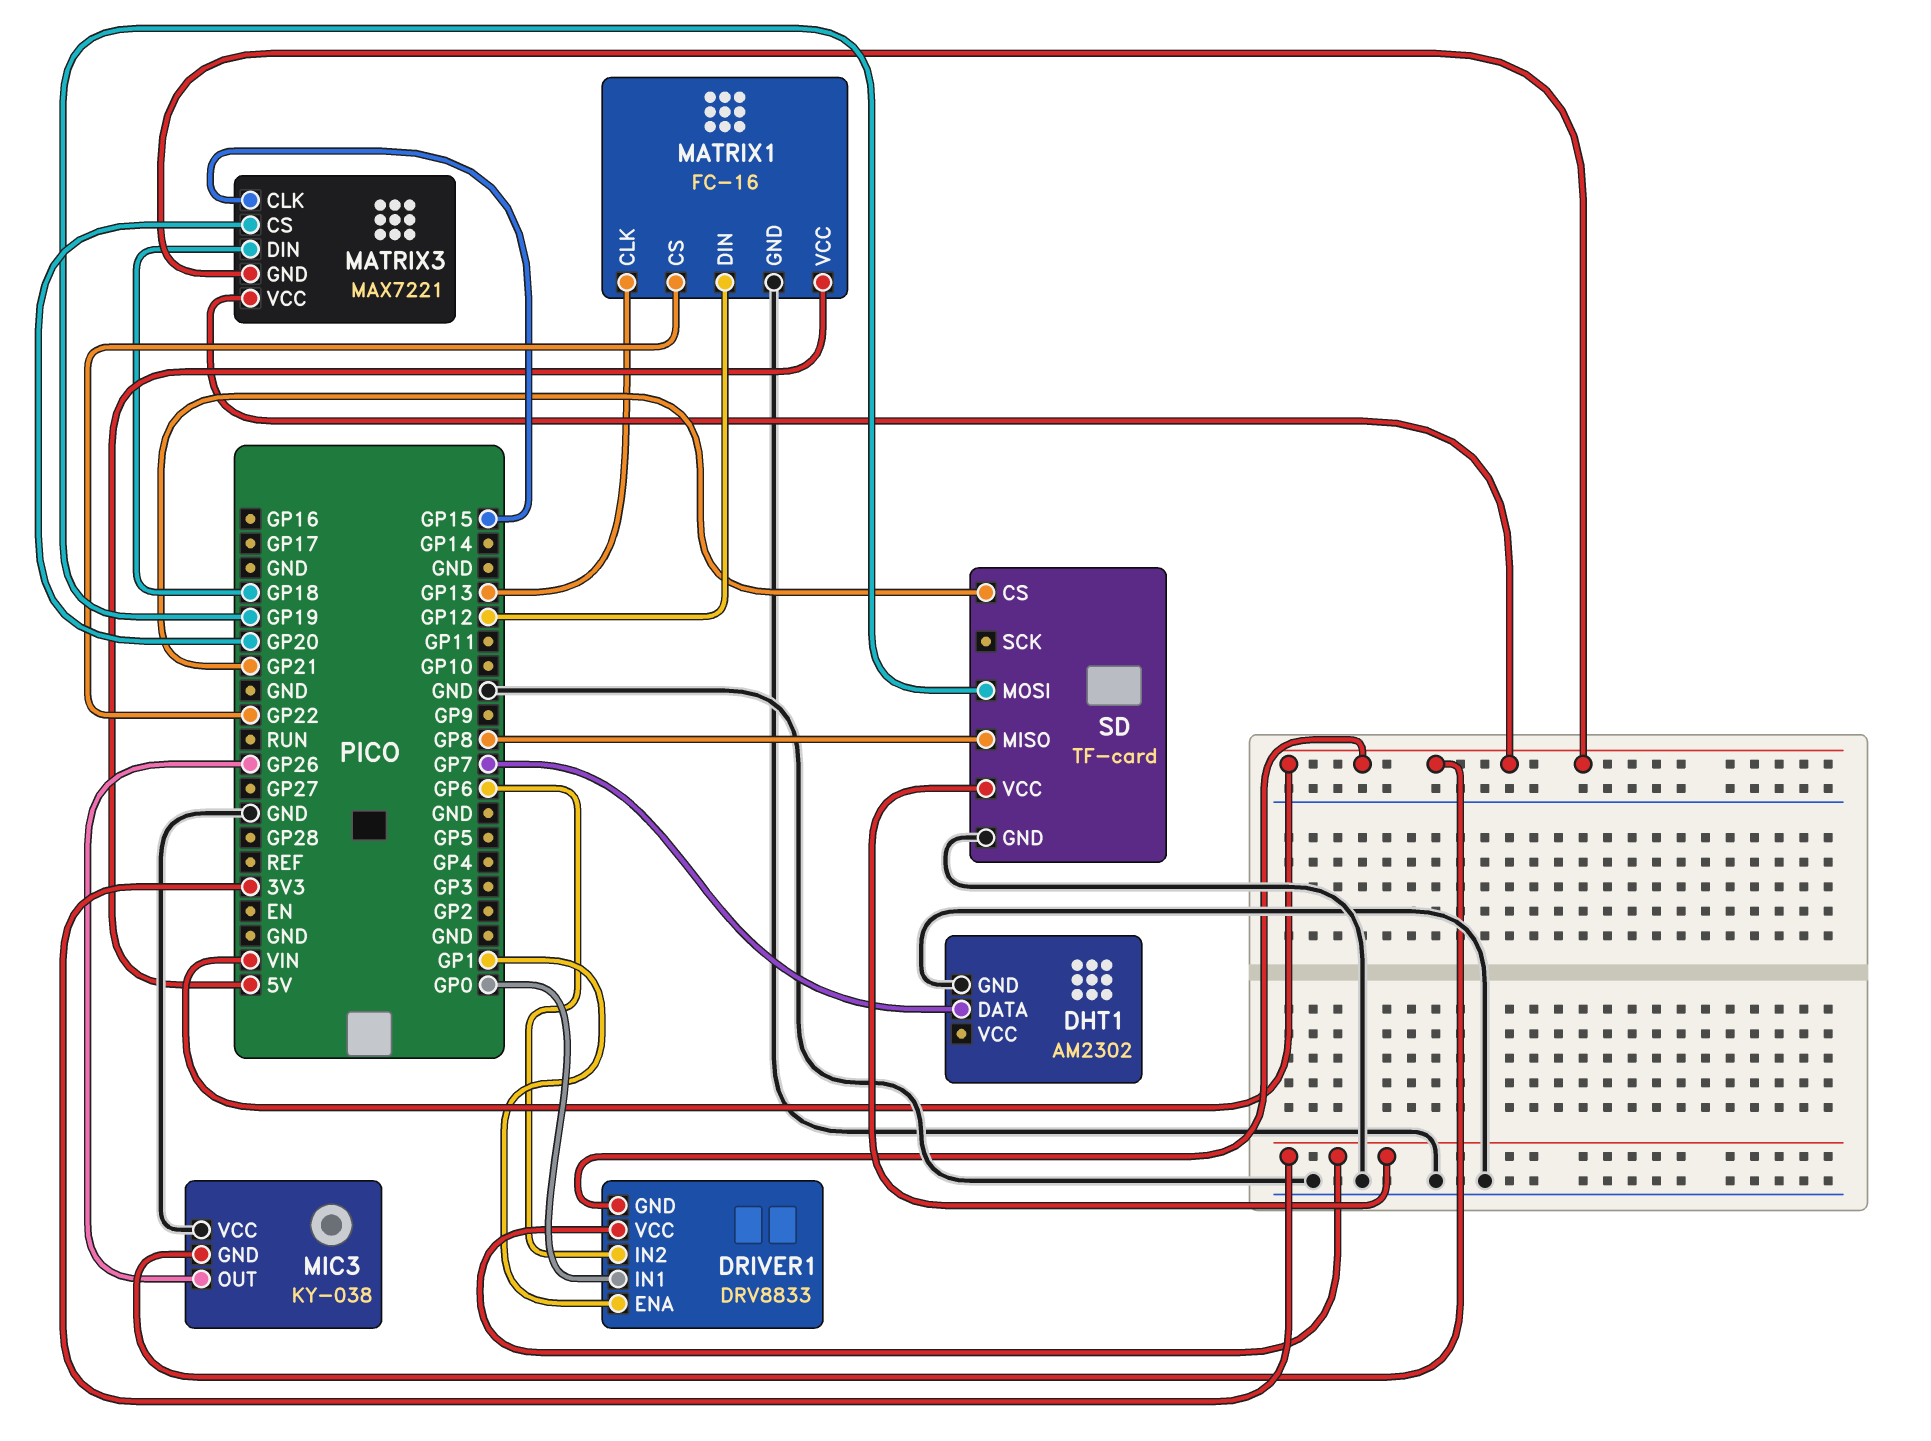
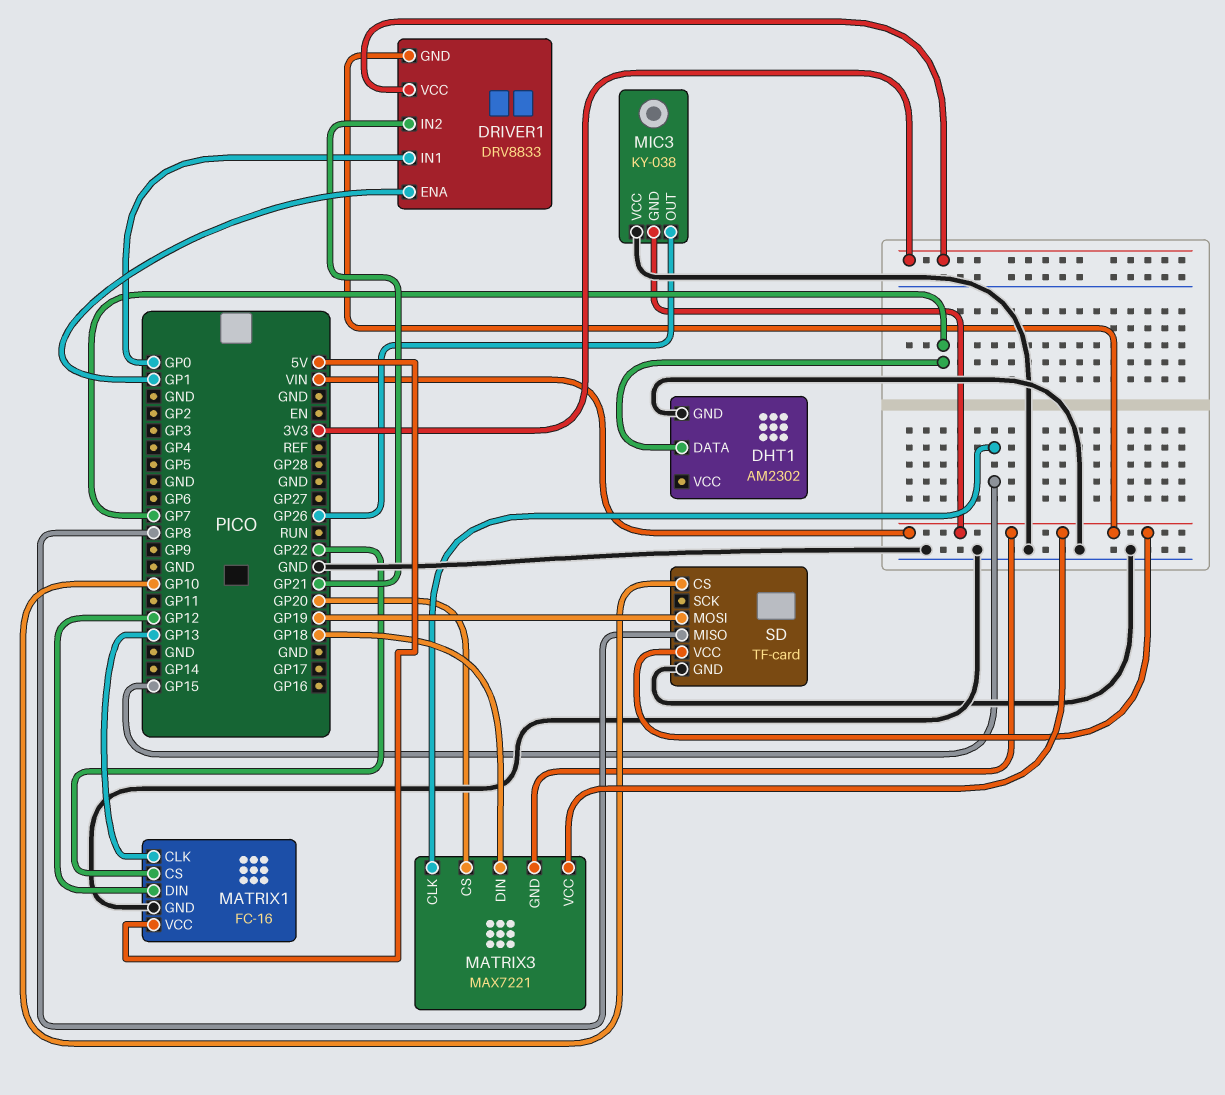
DRIVER1 pin IN2: GP6 -> GP21
SD pin CS: GP21 -> GP10
SD pin VCC: 3V3 -> VIN

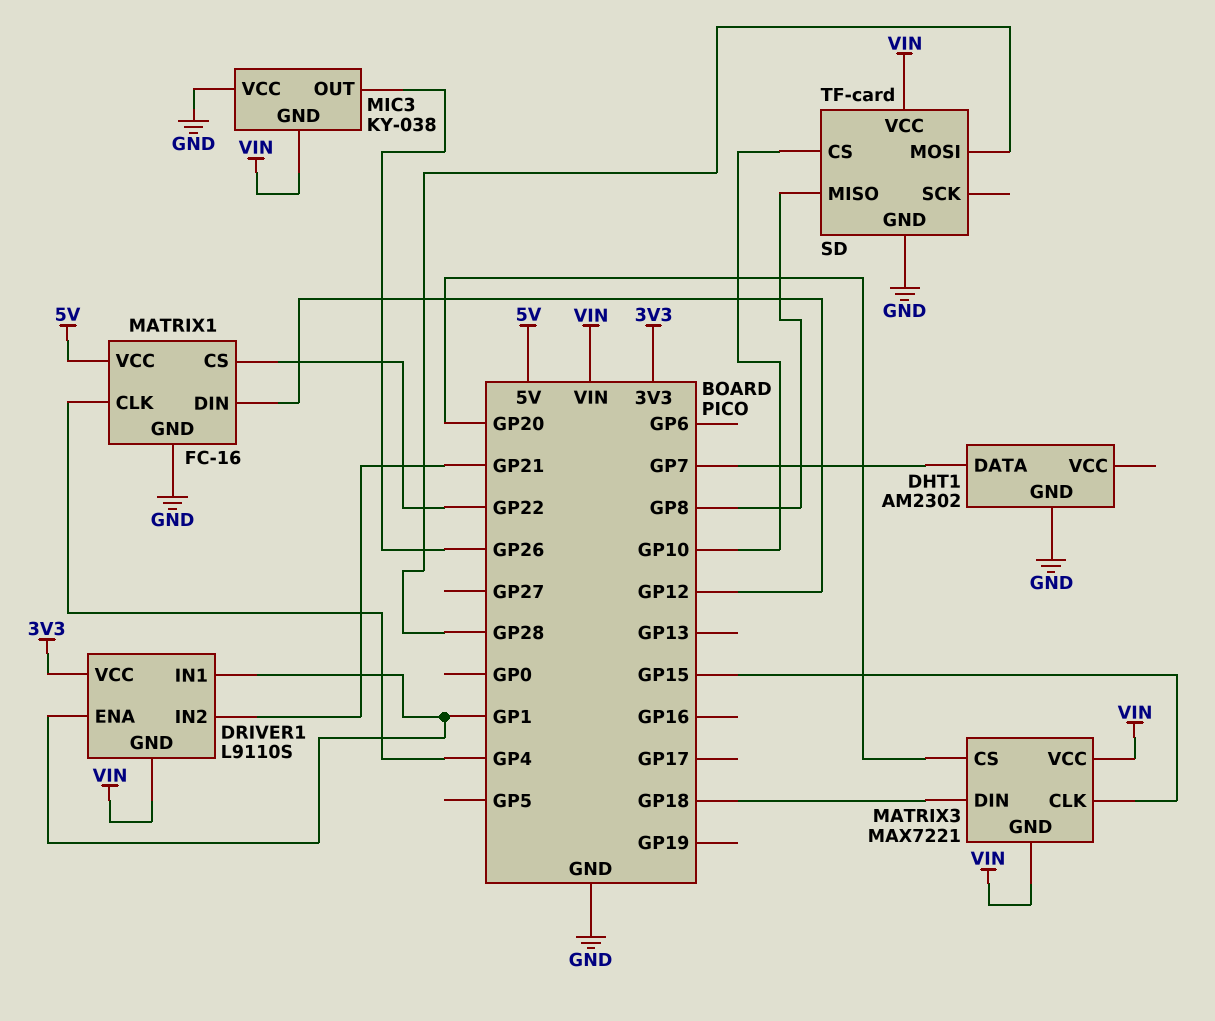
DRIVER1: DRV8833 -> L9110S
DRIVER1 pin IN1: GP0 -> GP1
MATRIX1 pin CLK: GP13 -> GP4
SD pin MOSI: GP19 -> GP28

